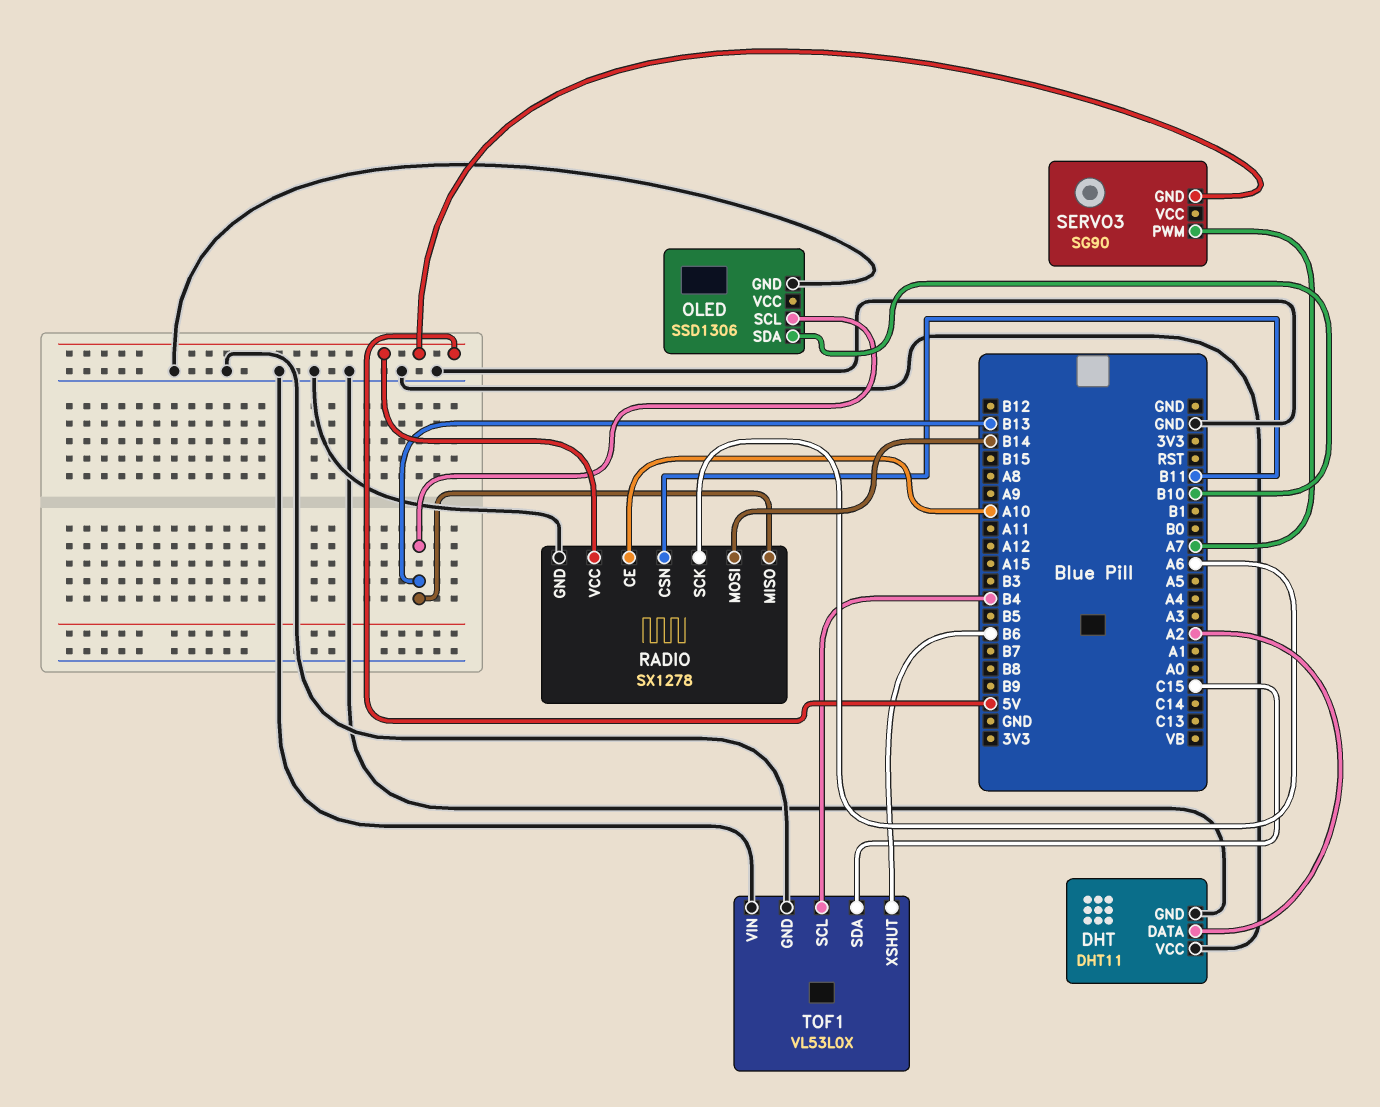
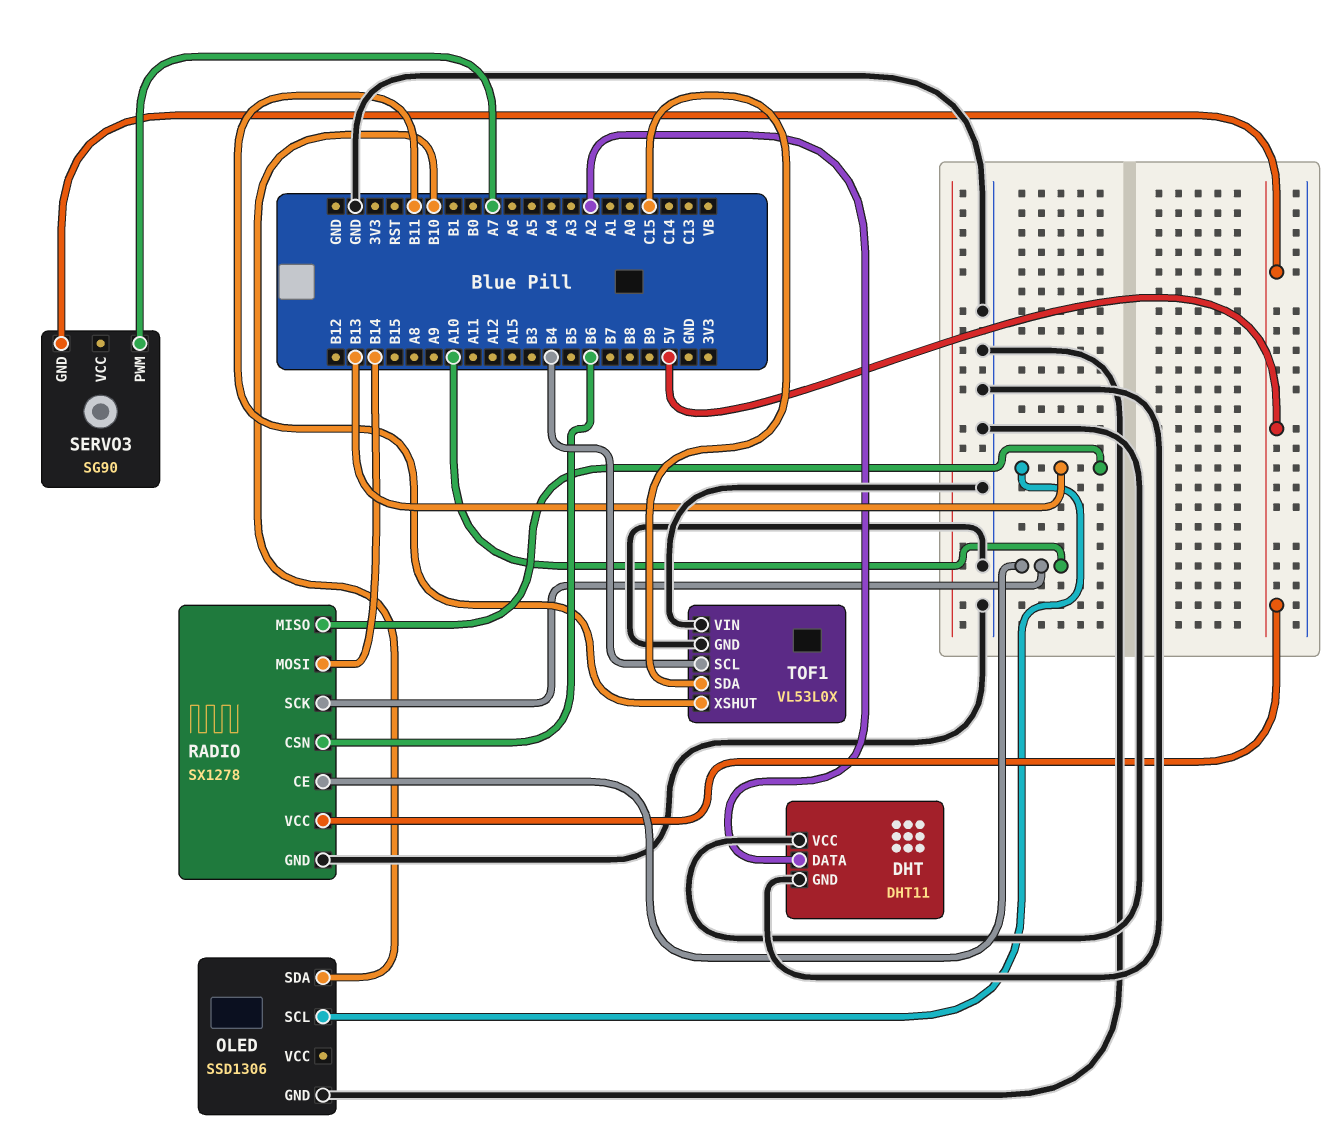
RADIO pin CSN: B11 -> B6
RADIO pin SCK: A6 -> A10
TOF1 pin XSHUT: B6 -> B11

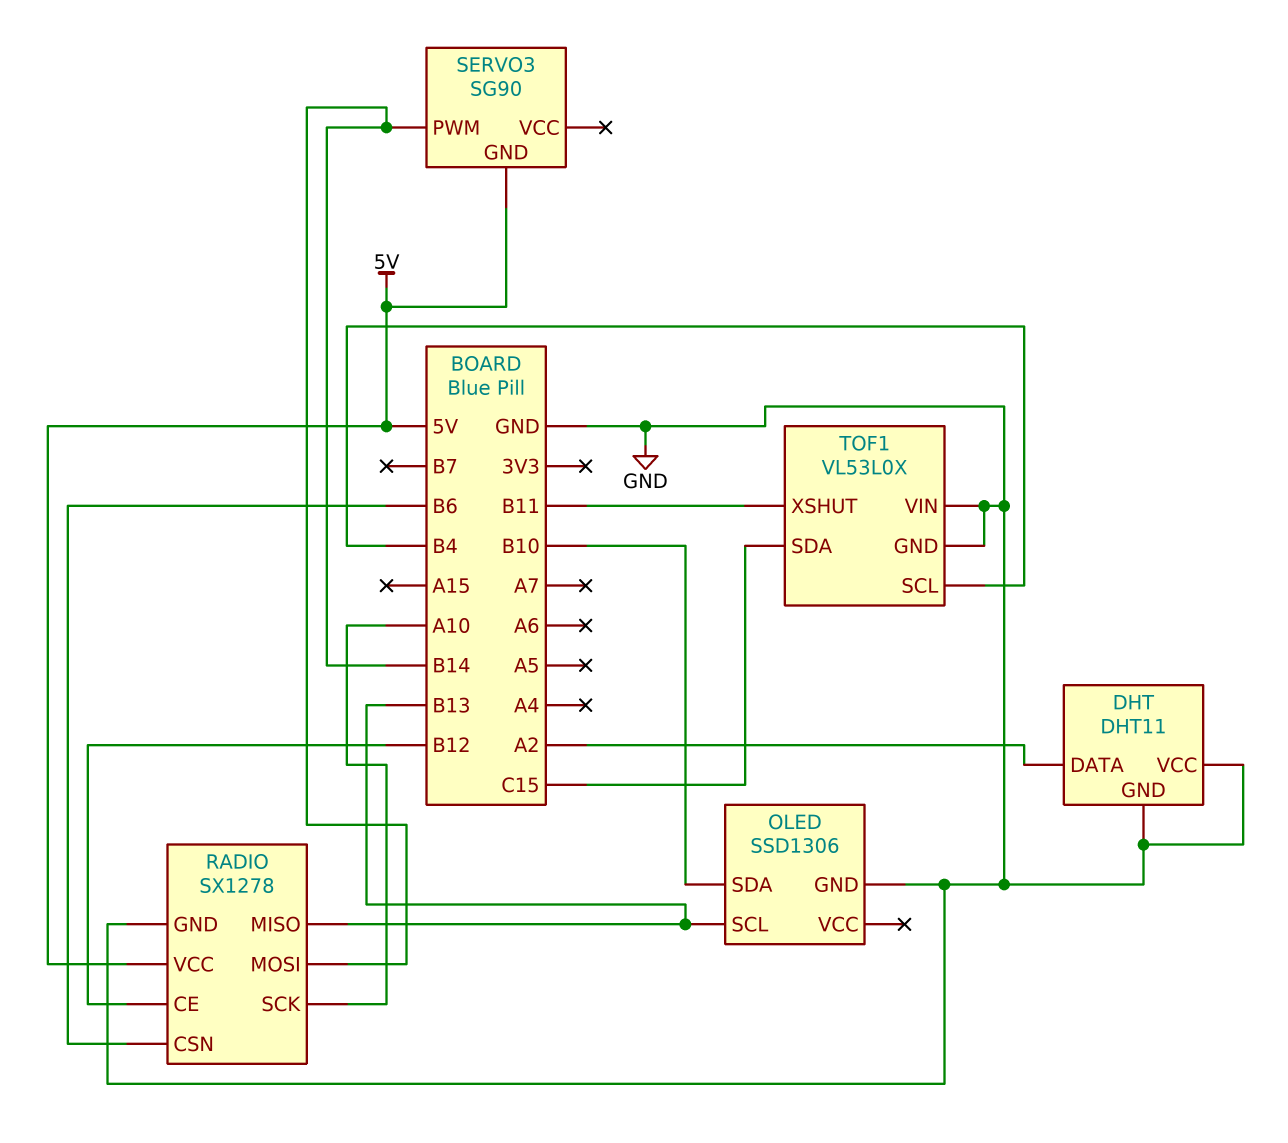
RADIO pin CE: A10 -> B12
SERVO3 pin PWM: A7 -> B14

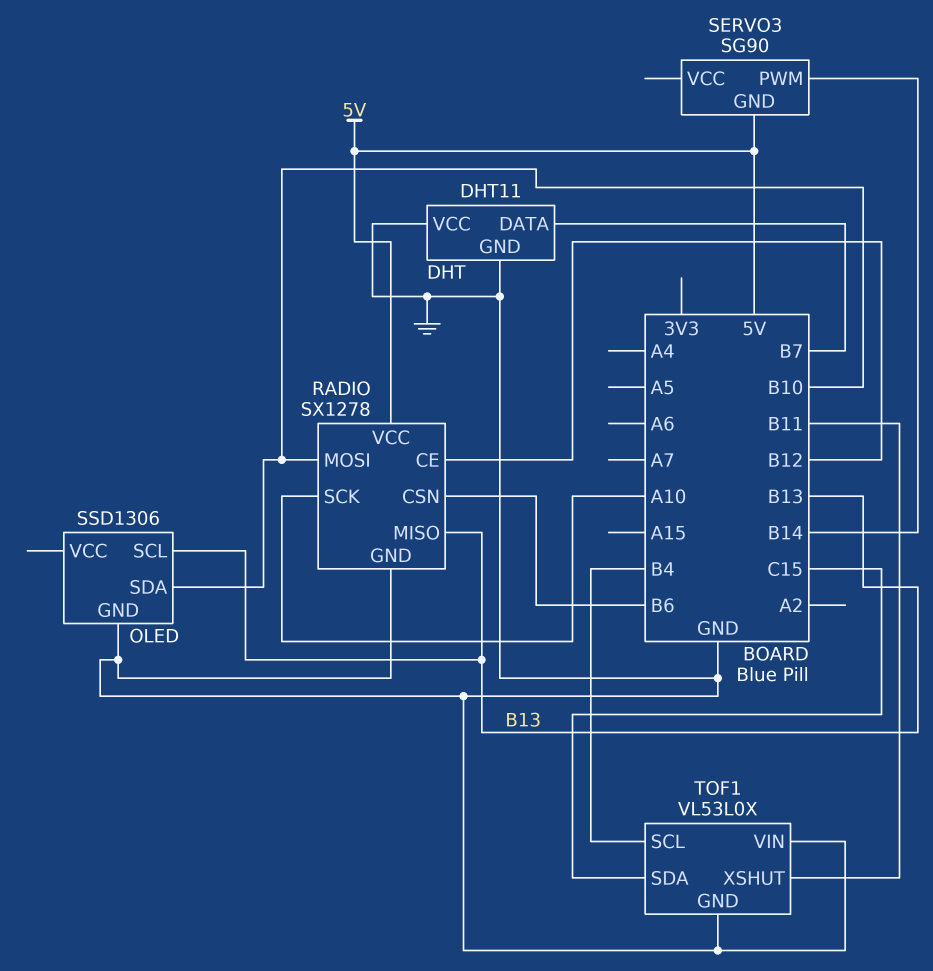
DHT pin DATA: A2 -> B7
RADIO pin MOSI: B14 -> B10

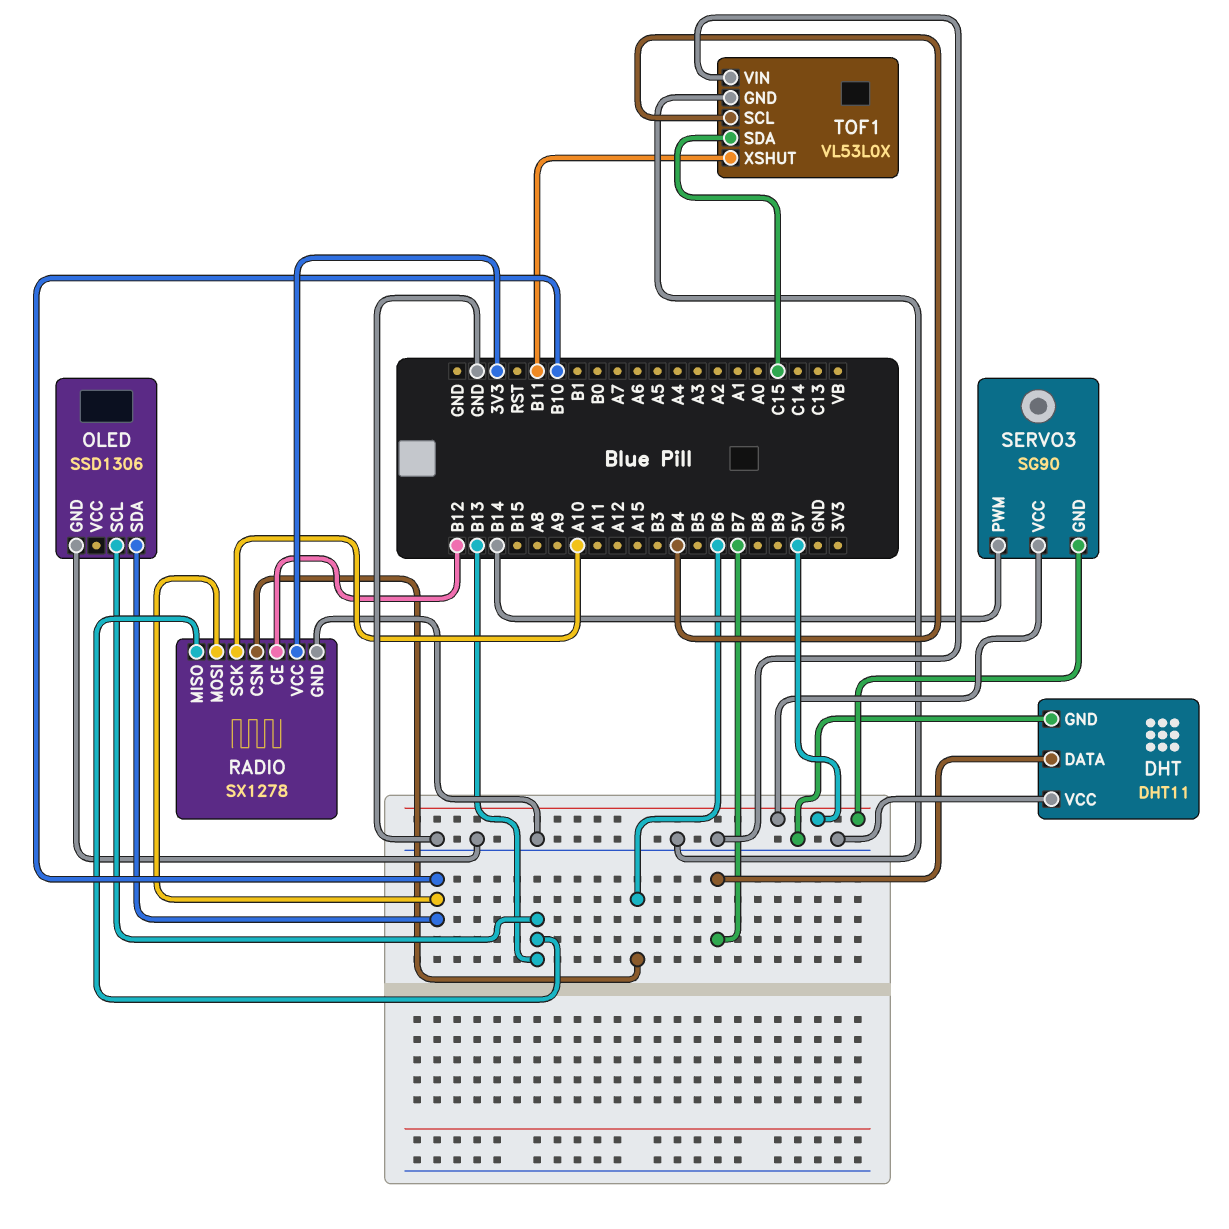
RADIO pin VCC: 5V -> 3V3
SERVO3 pin VCC: none -> 5V

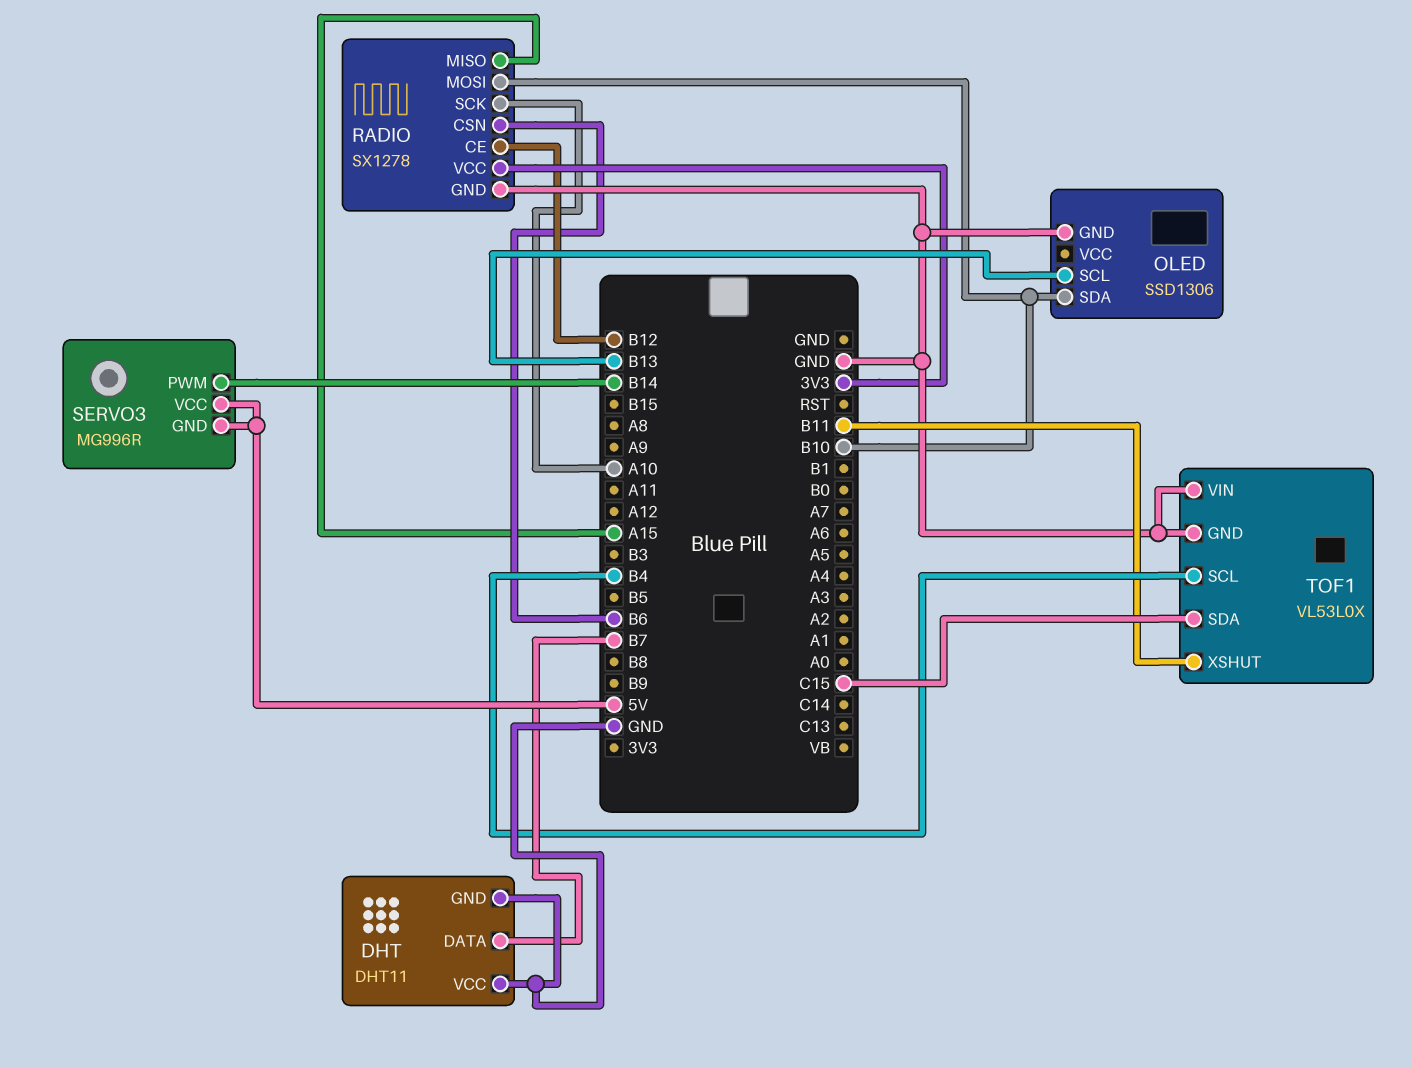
RADIO pin MISO: B13 -> A15
SERVO3: SG90 -> MG996R

